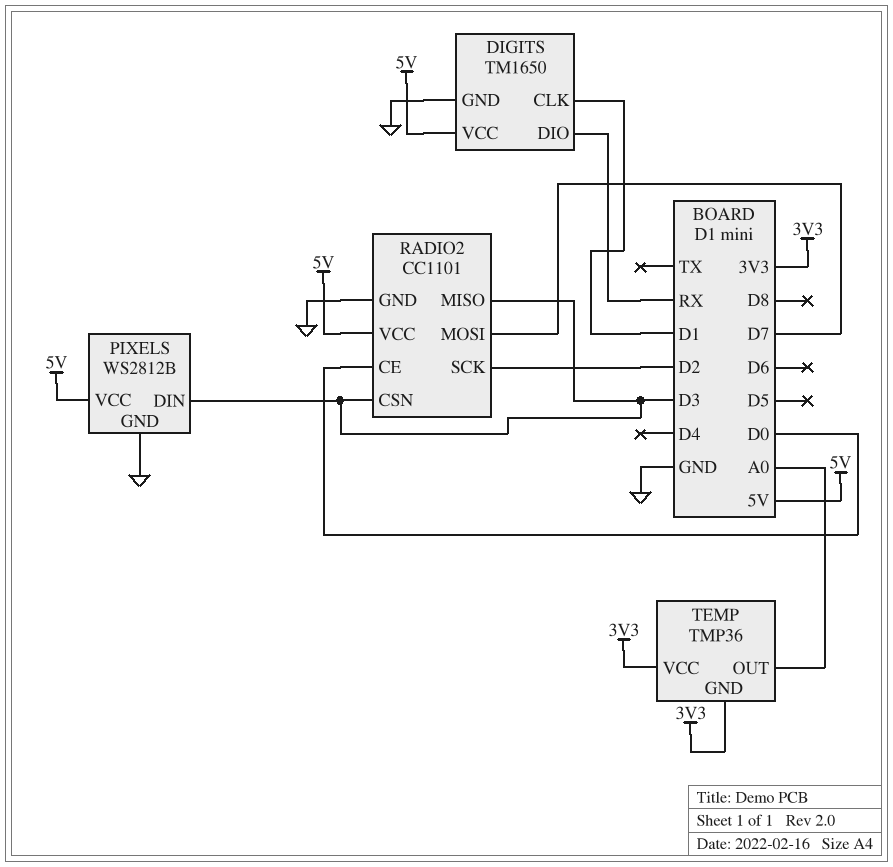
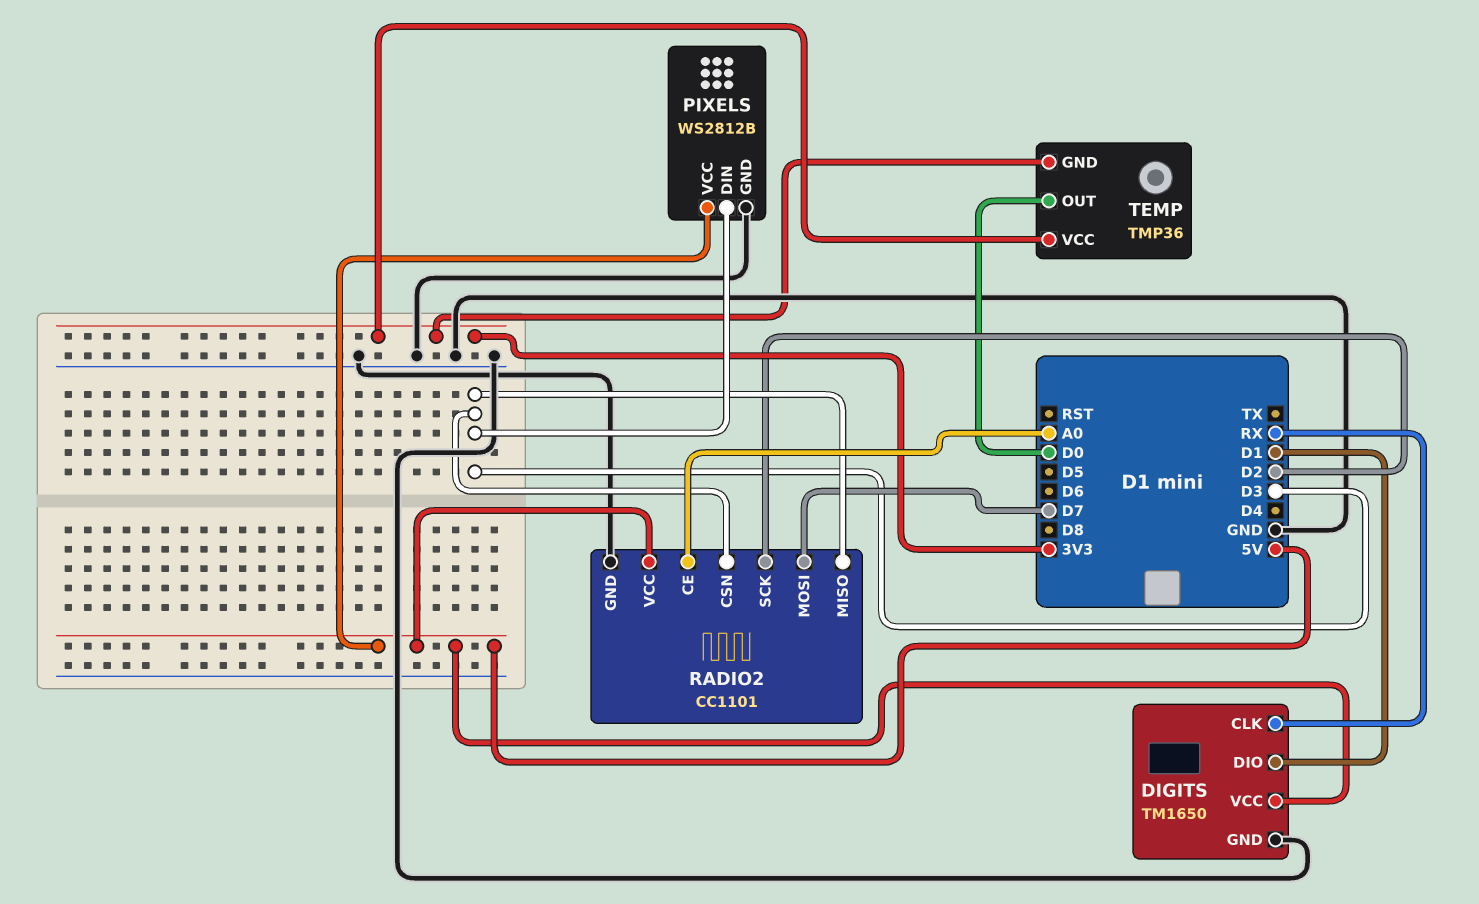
DIGITS pin CLK: D1 -> RX
DIGITS pin DIO: RX -> D1
RADIO2 pin CE: D0 -> A0
TEMP pin OUT: A0 -> D0

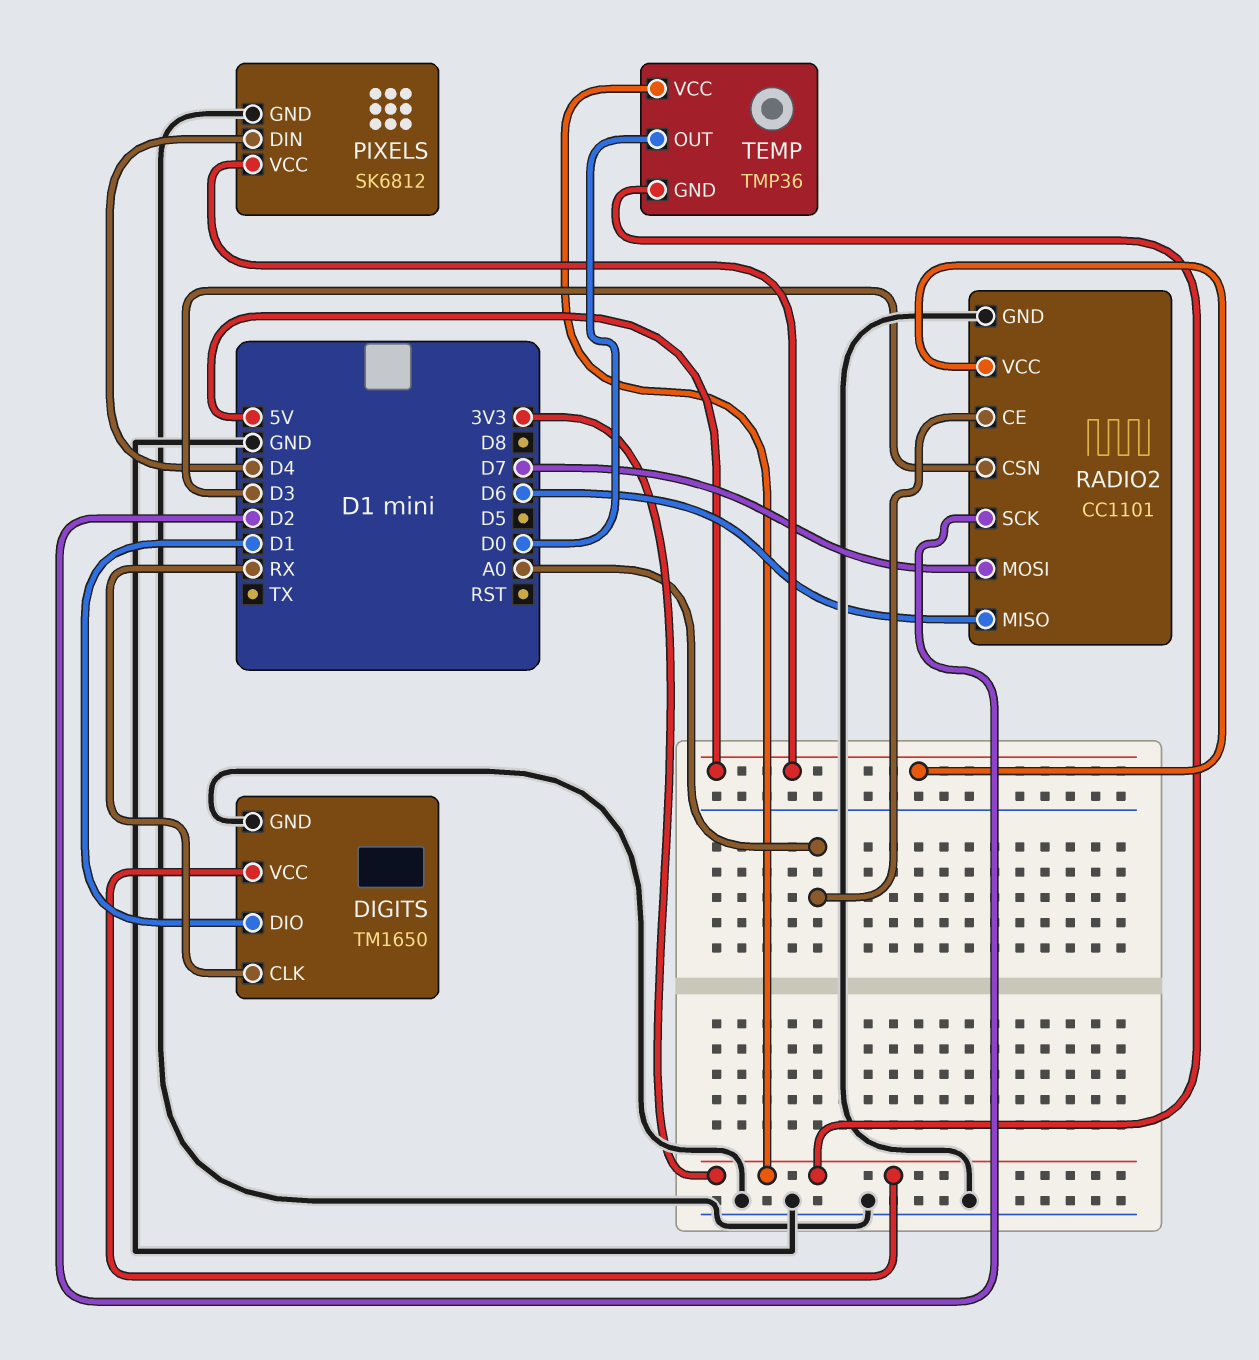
DIGITS pin VCC: 5V -> 3V3
PIXELS: WS2812B -> SK6812
PIXELS pin DIN: D3 -> D4
RADIO2 pin MISO: D3 -> D6

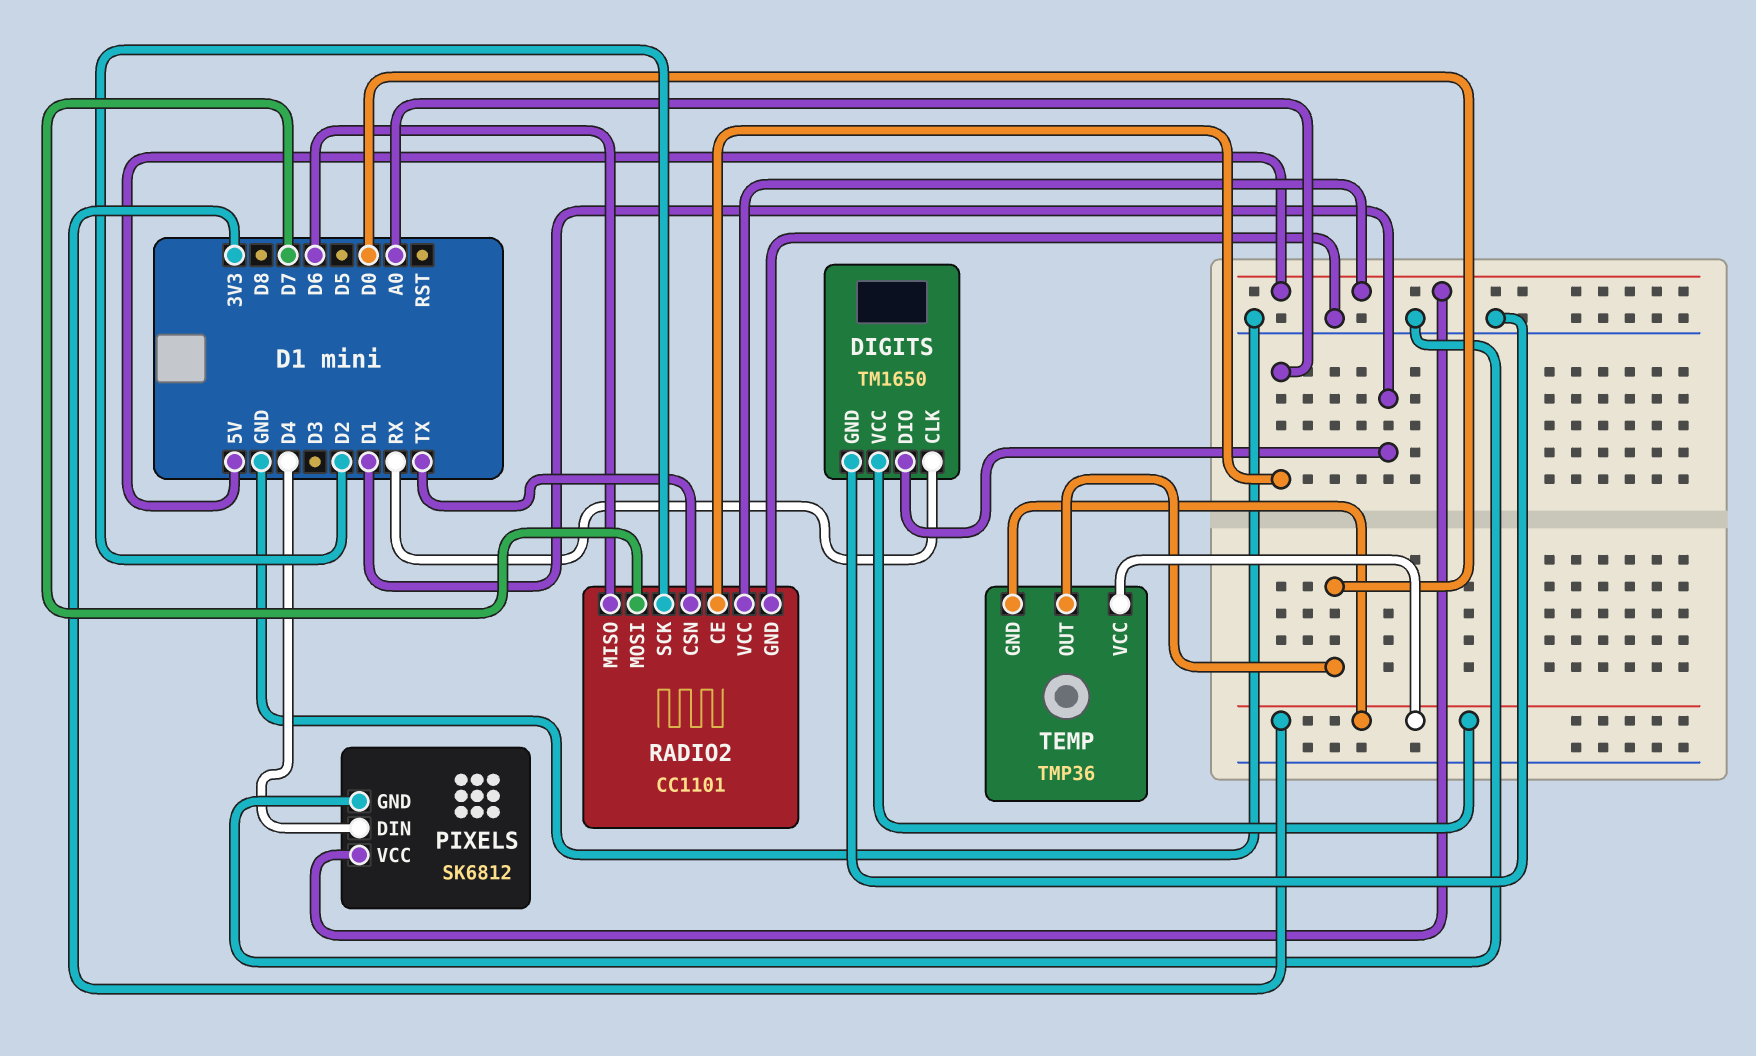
RADIO2 pin CSN: D3 -> TX

